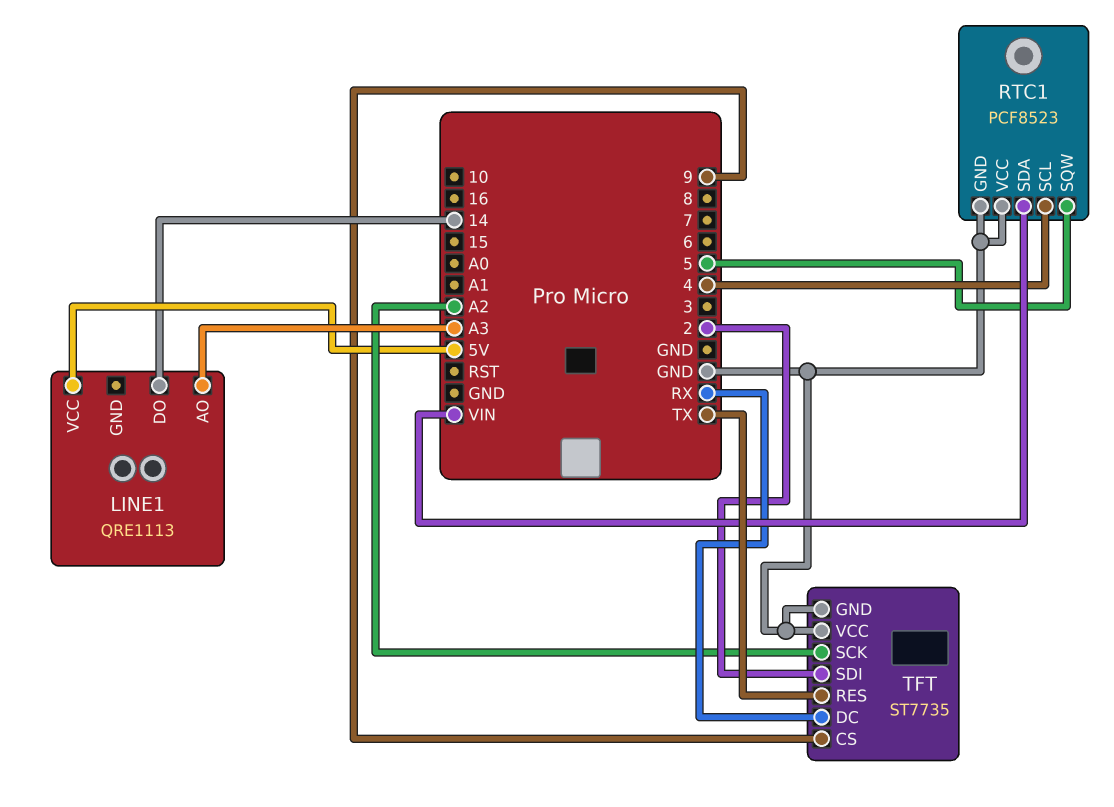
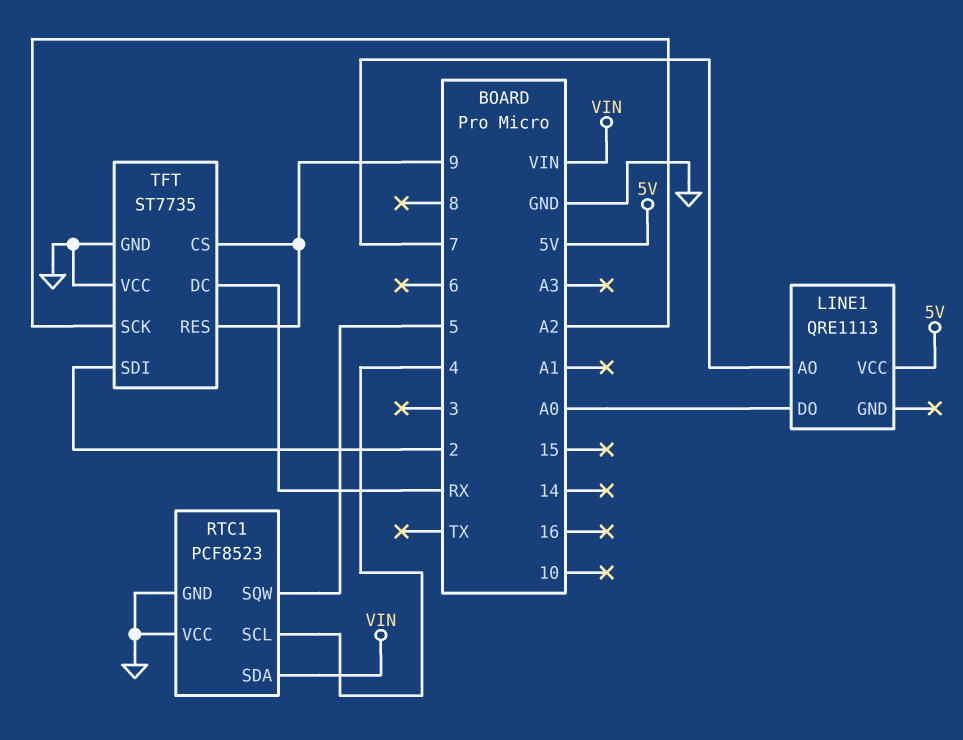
LINE1 pin AO: A3 -> 7
LINE1 pin DO: 14 -> A0
TFT pin RES: TX -> 9

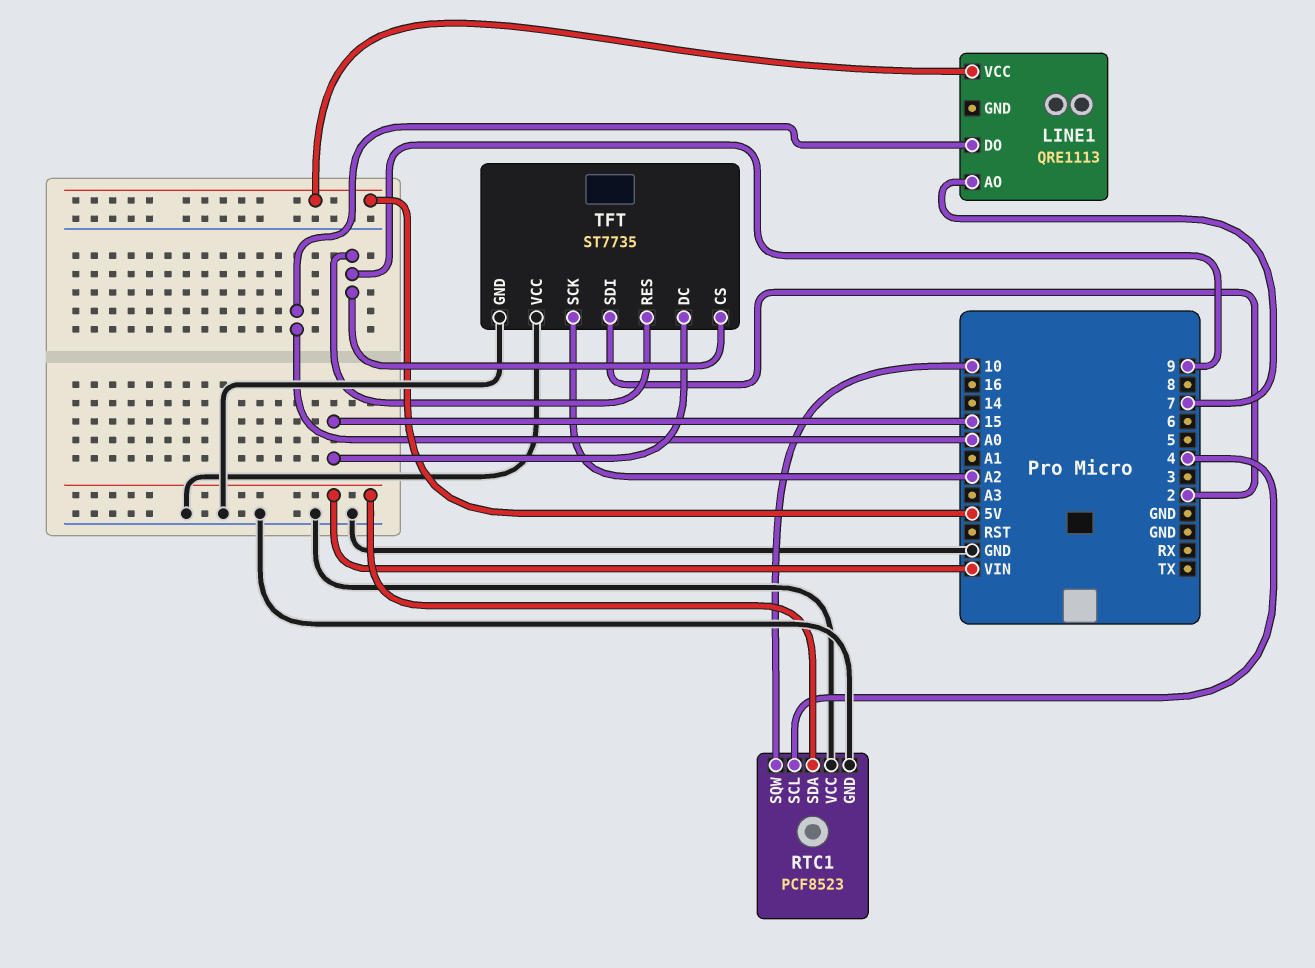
RTC1 pin SQW: 5 -> 10
TFT pin DC: RX -> 15

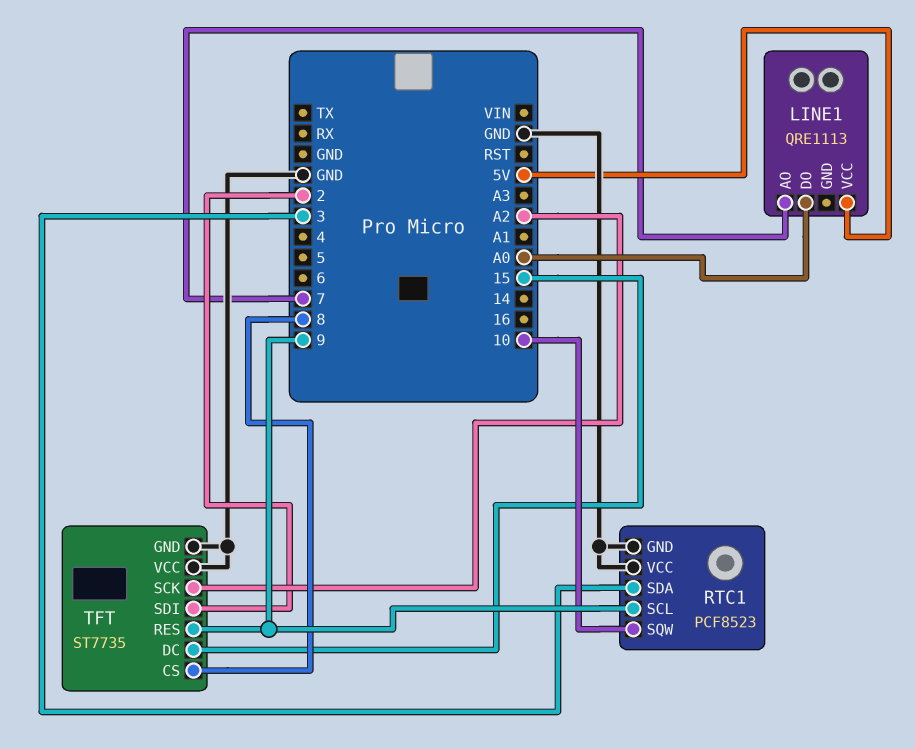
RTC1 pin SCL: 4 -> 9
RTC1 pin SDA: VIN -> 3
TFT pin CS: 9 -> 8

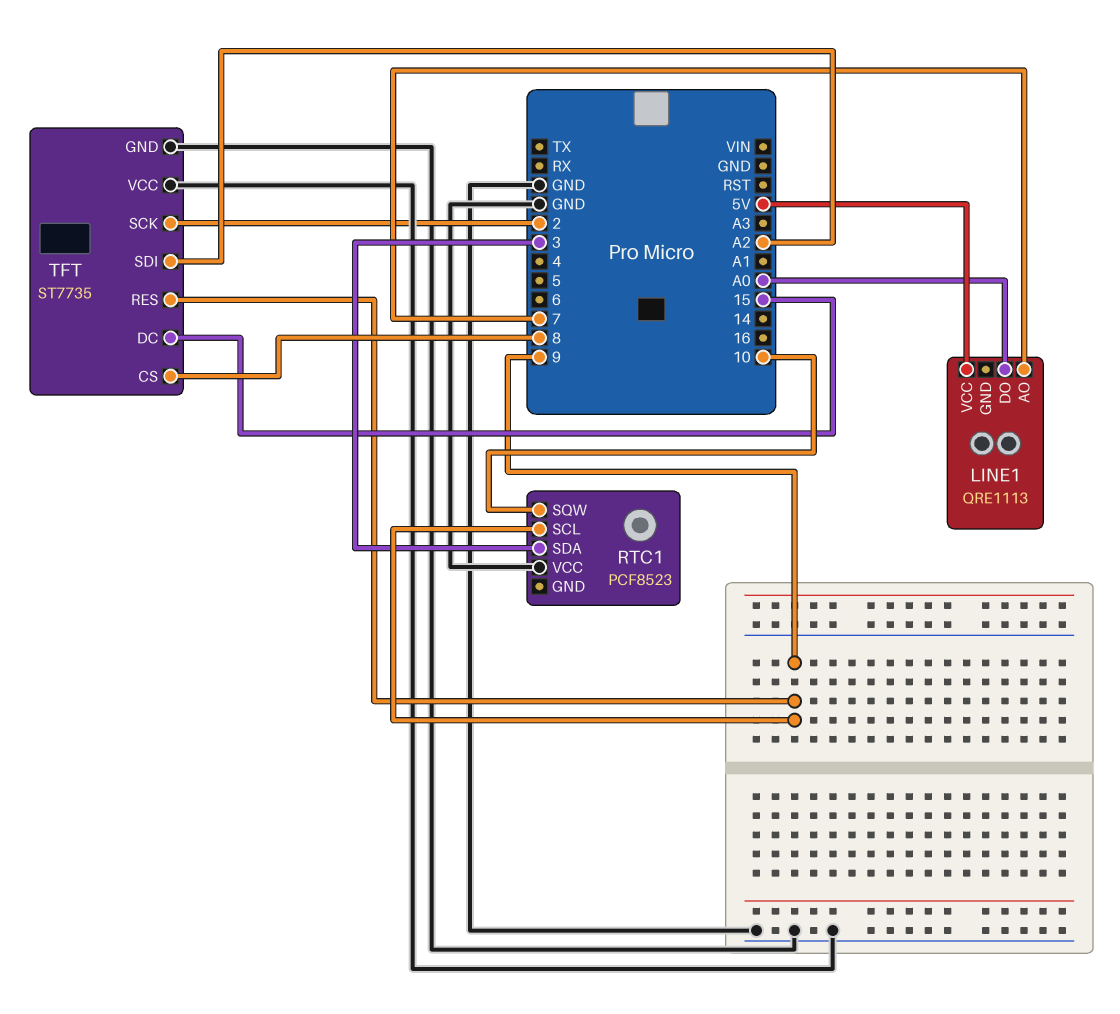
RTC1 pin GND: GND -> none
TFT pin SCK: A2 -> 2
TFT pin SDI: 2 -> A2

